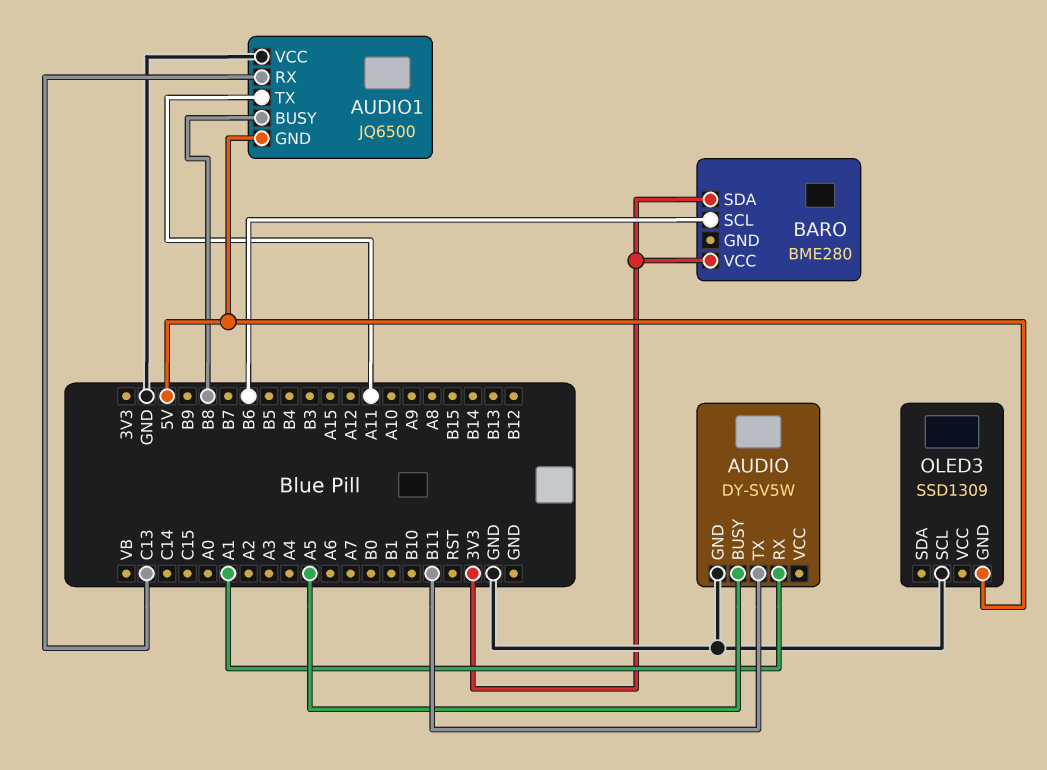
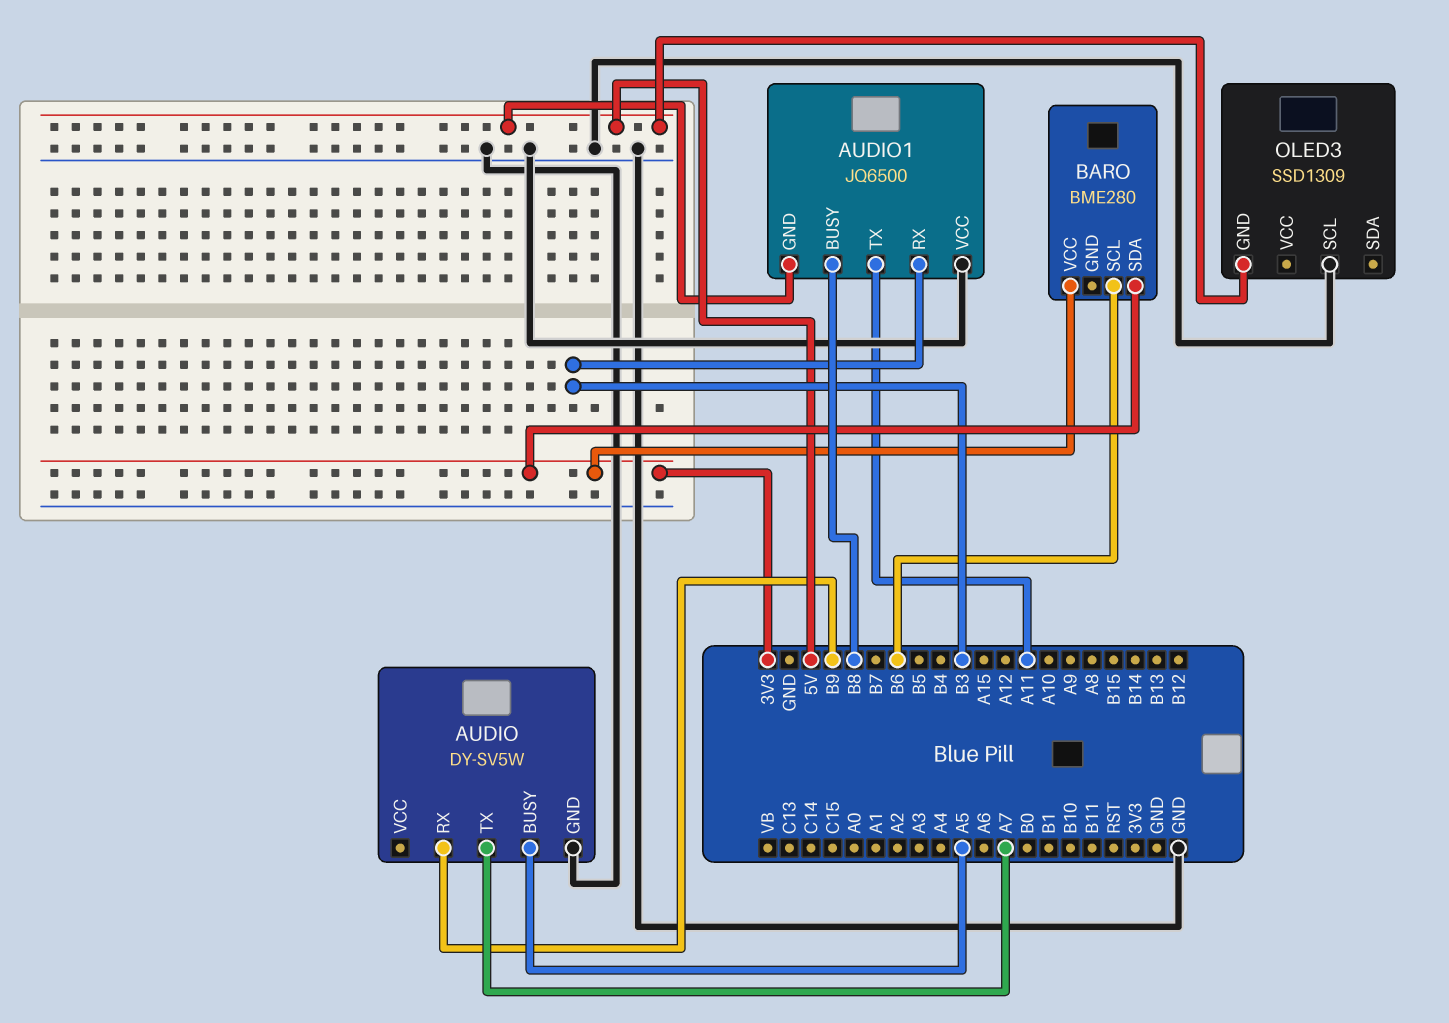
AUDIO pin RX: A1 -> B9
AUDIO pin TX: B11 -> A7
AUDIO1 pin RX: C13 -> B3

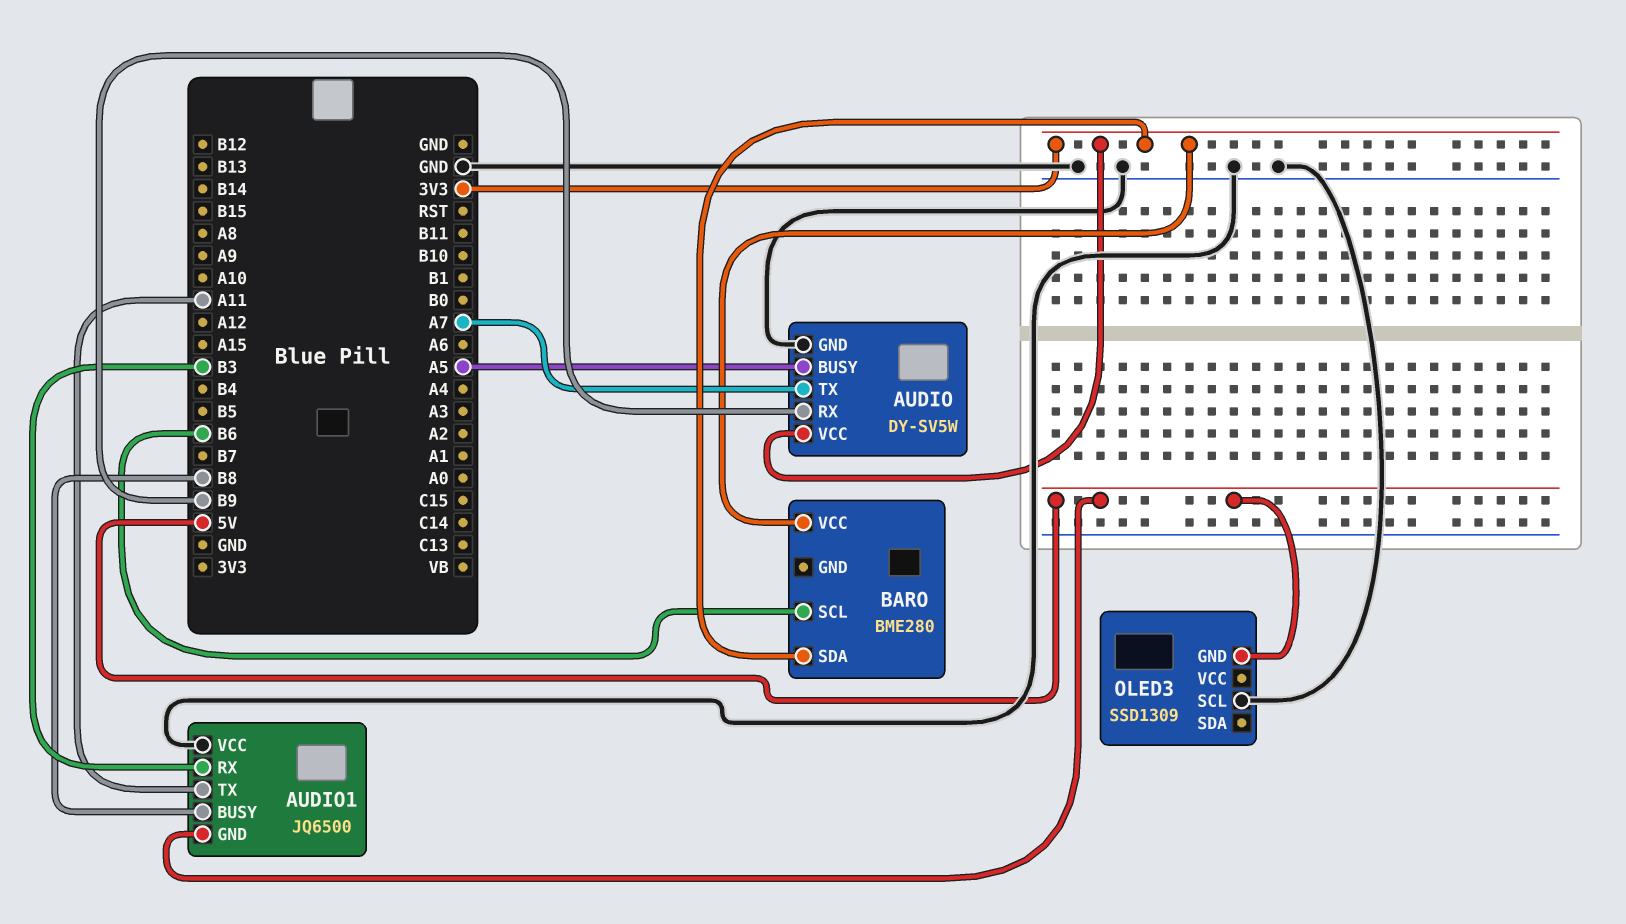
AUDIO pin VCC: none -> 3V3

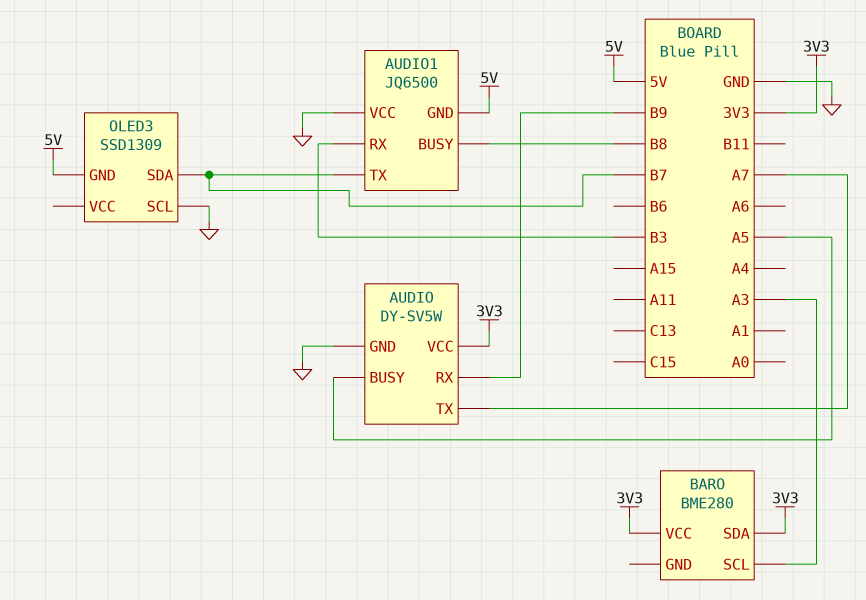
AUDIO1 pin TX: A11 -> B7
BARO pin SCL: B6 -> A3
OLED3 pin SDA: none -> B7

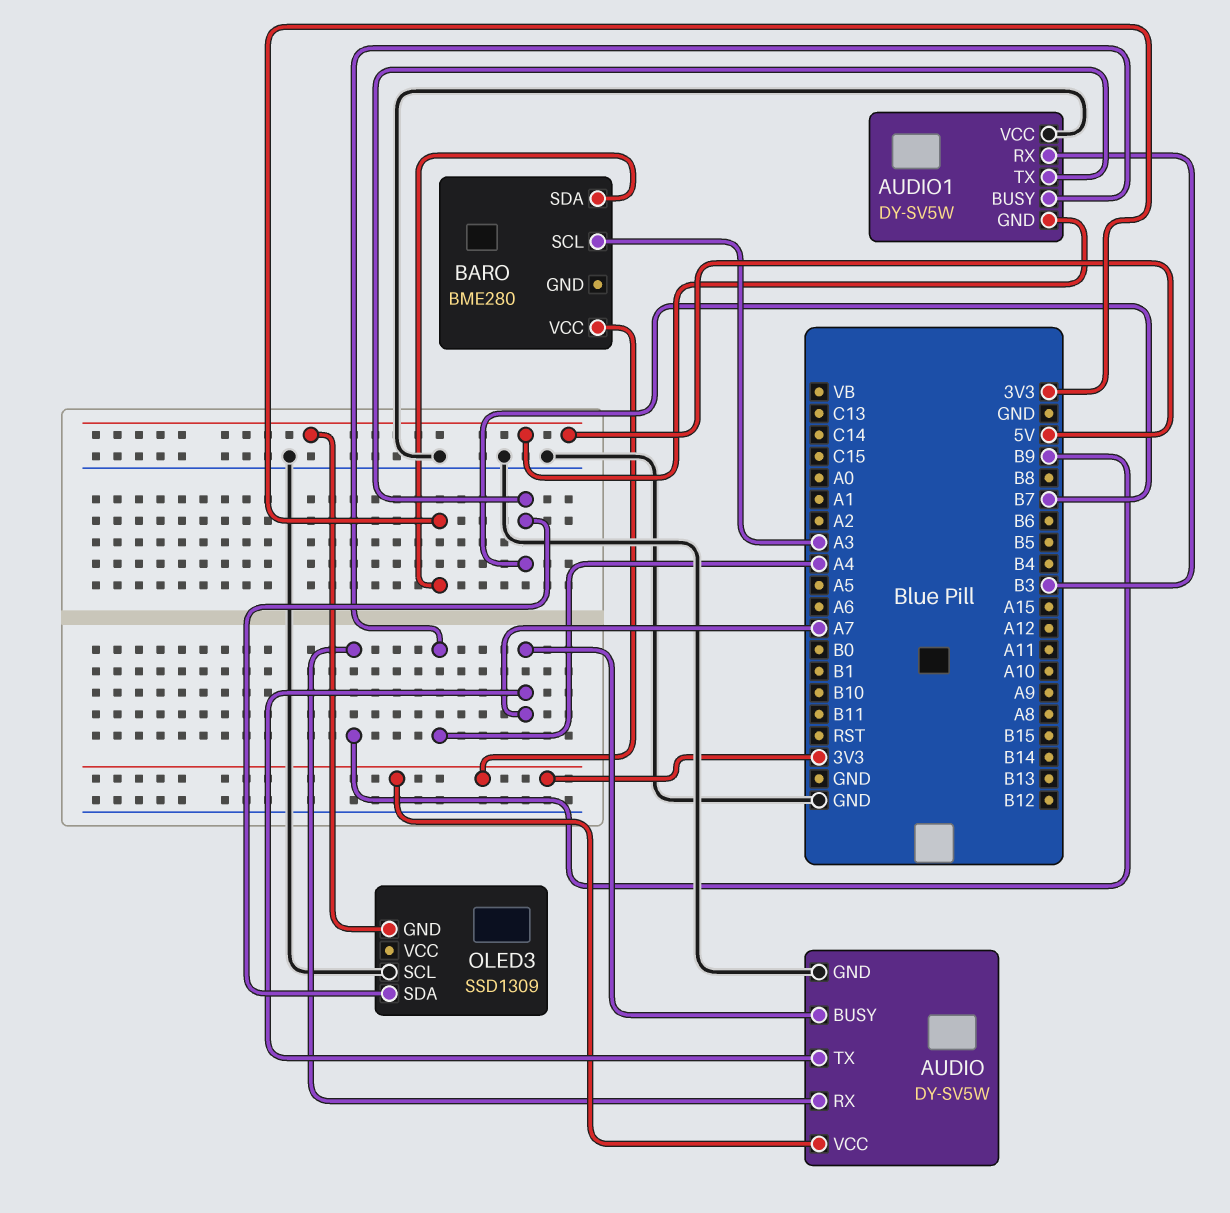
AUDIO pin BUSY: A5 -> A7
AUDIO1: JQ6500 -> DY-SV5W
AUDIO1 pin BUSY: B8 -> A4

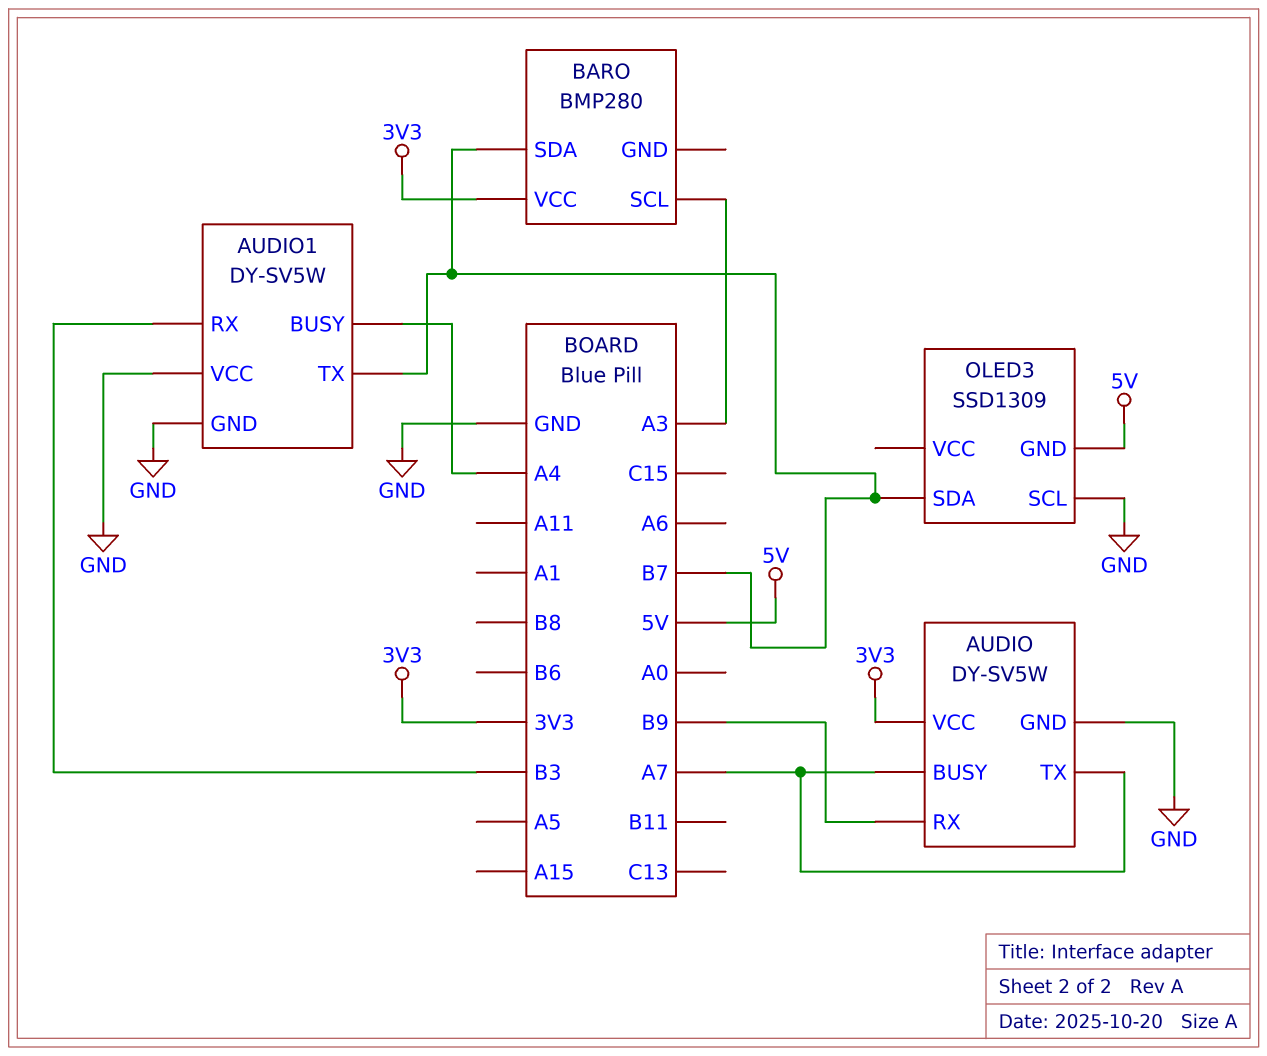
AUDIO1 pin GND: 5V -> GND
BARO: BME280 -> BMP280
BARO pin SDA: 3V3 -> B7

